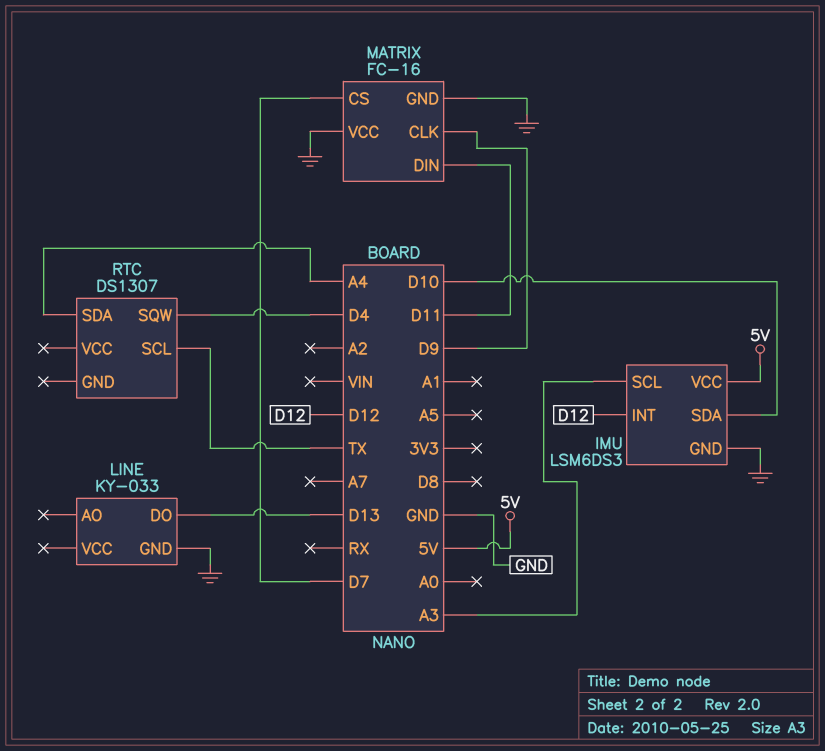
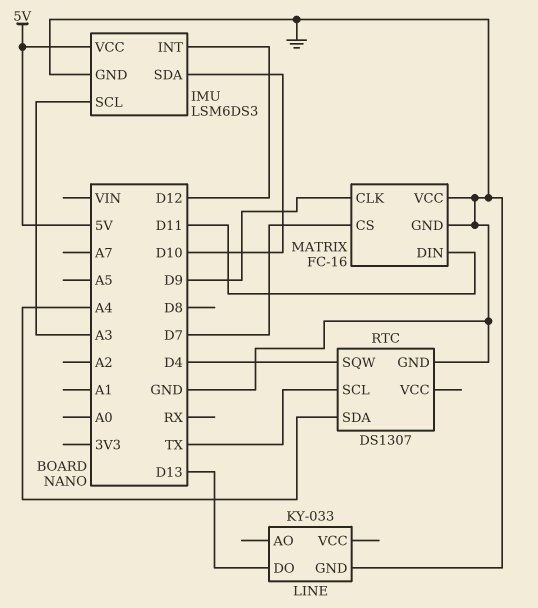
RTC pin GND: none -> GND

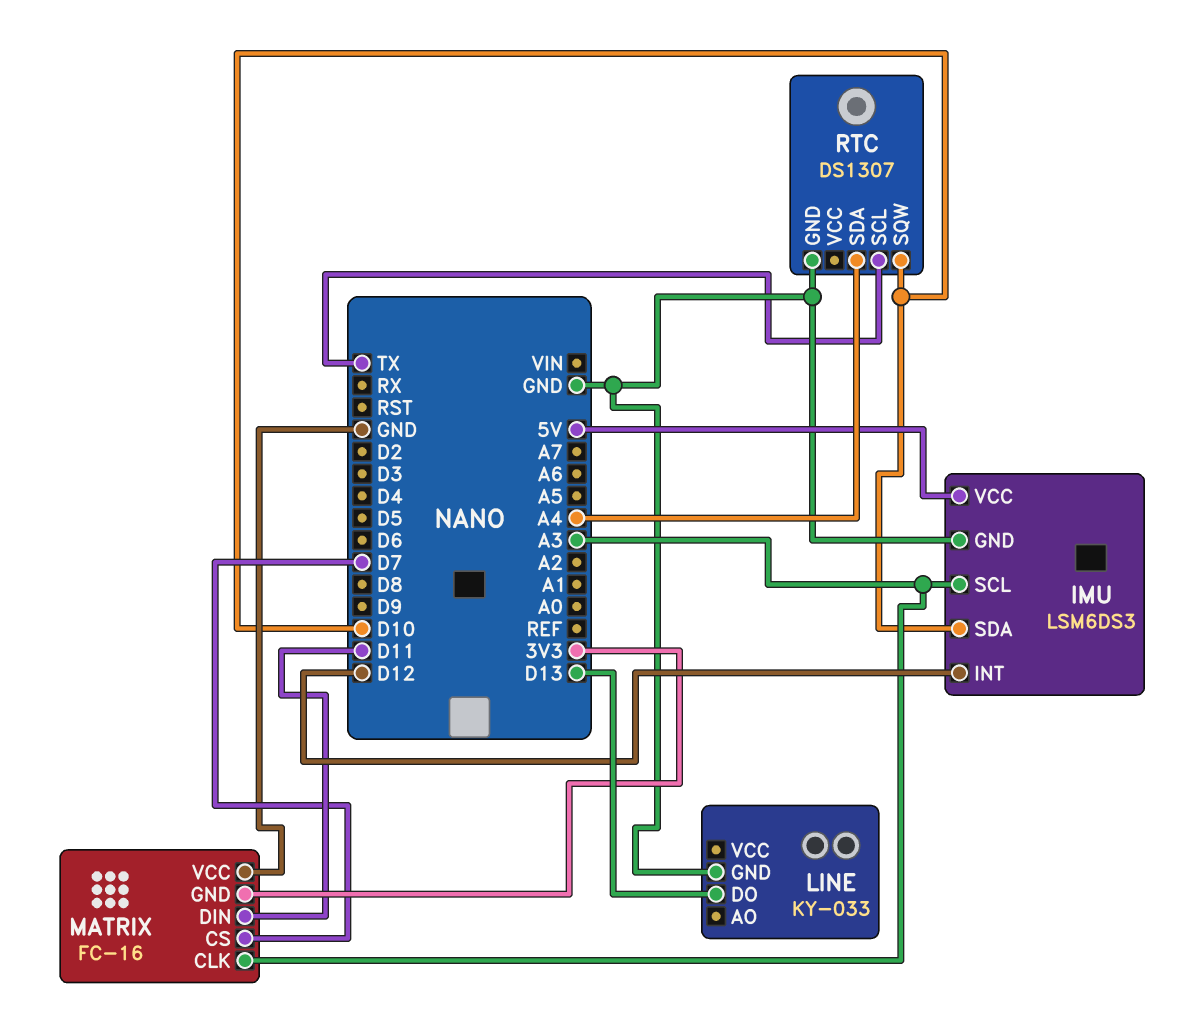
MATRIX pin CLK: D9 -> A3
MATRIX pin GND: GND -> 3V3
RTC pin SQW: D4 -> D10

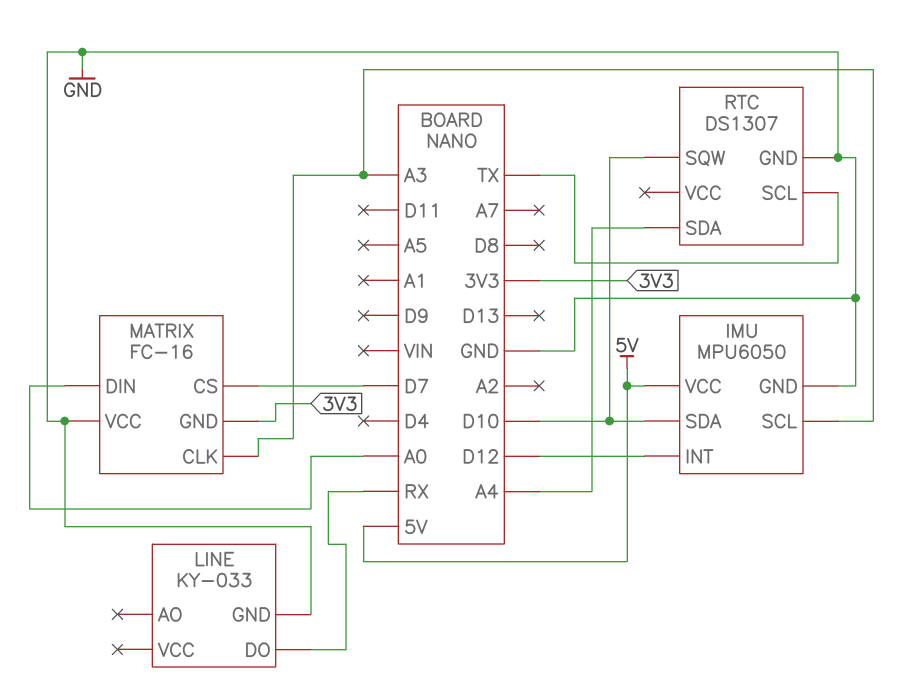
IMU: LSM6DS3 -> MPU6050
LINE pin DO: D13 -> RX
MATRIX pin DIN: D11 -> A0

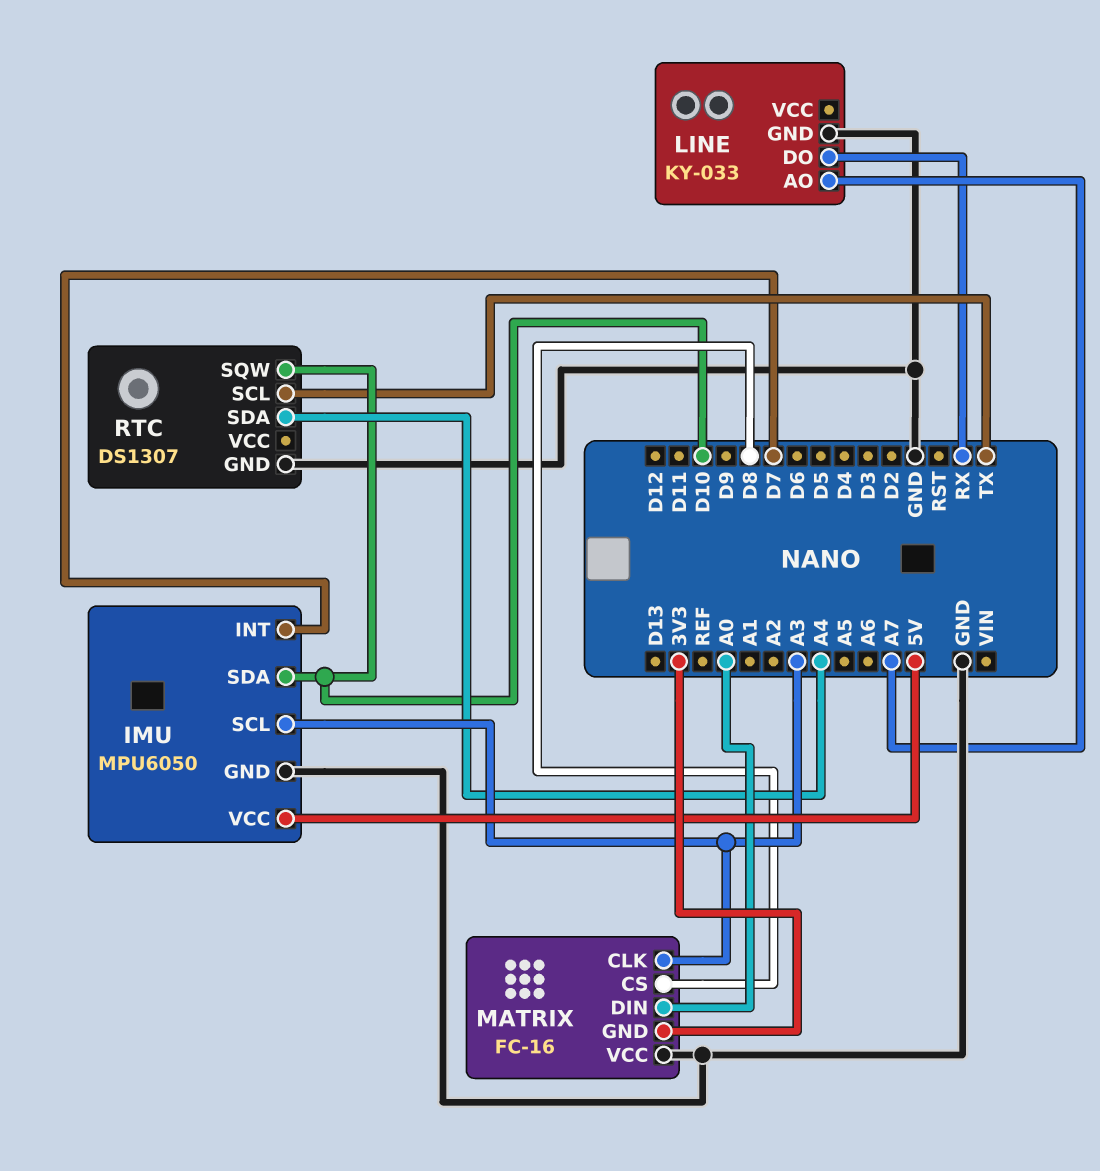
IMU pin INT: D12 -> D7
LINE pin AO: none -> A7
MATRIX pin CS: D7 -> D8

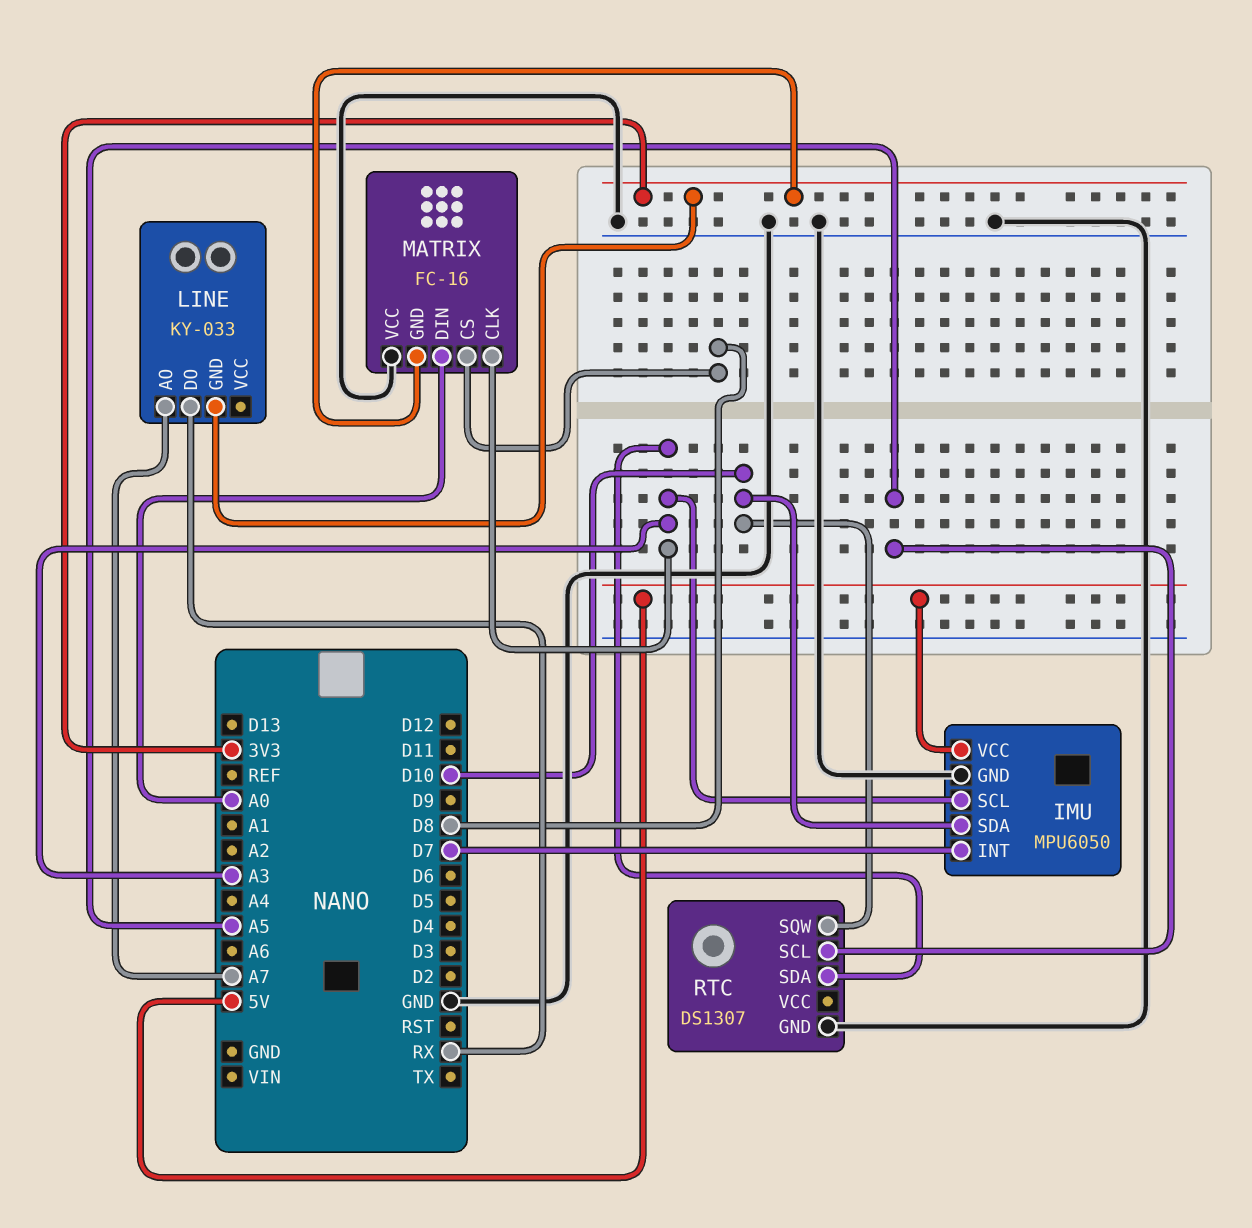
LINE pin GND: GND -> 3V3
RTC pin SCL: TX -> A5
RTC pin SDA: A4 -> A3

